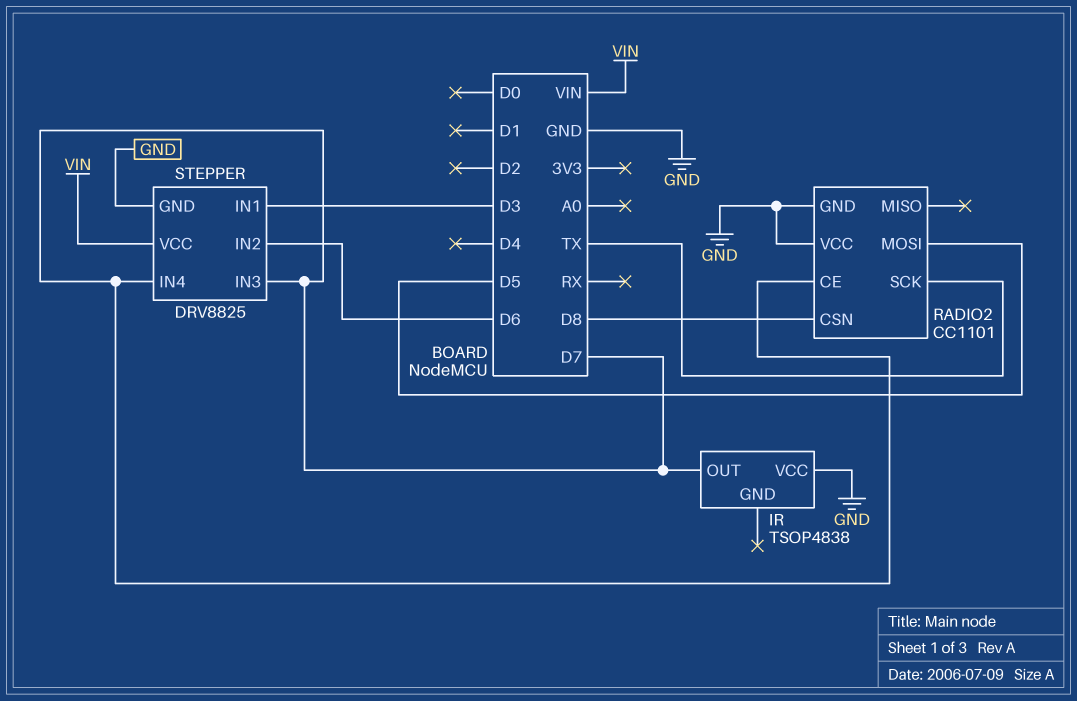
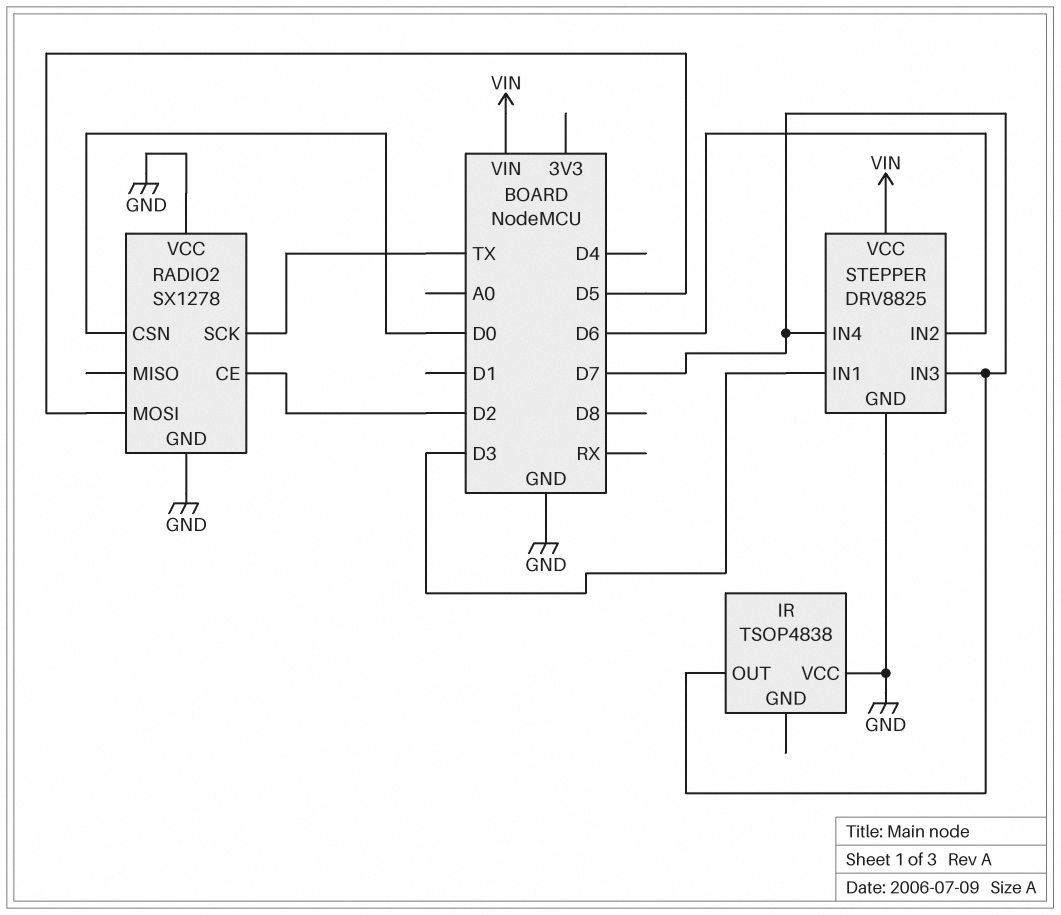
RADIO2: CC1101 -> SX1278
RADIO2 pin CE: D7 -> D2
RADIO2 pin CSN: D8 -> D0

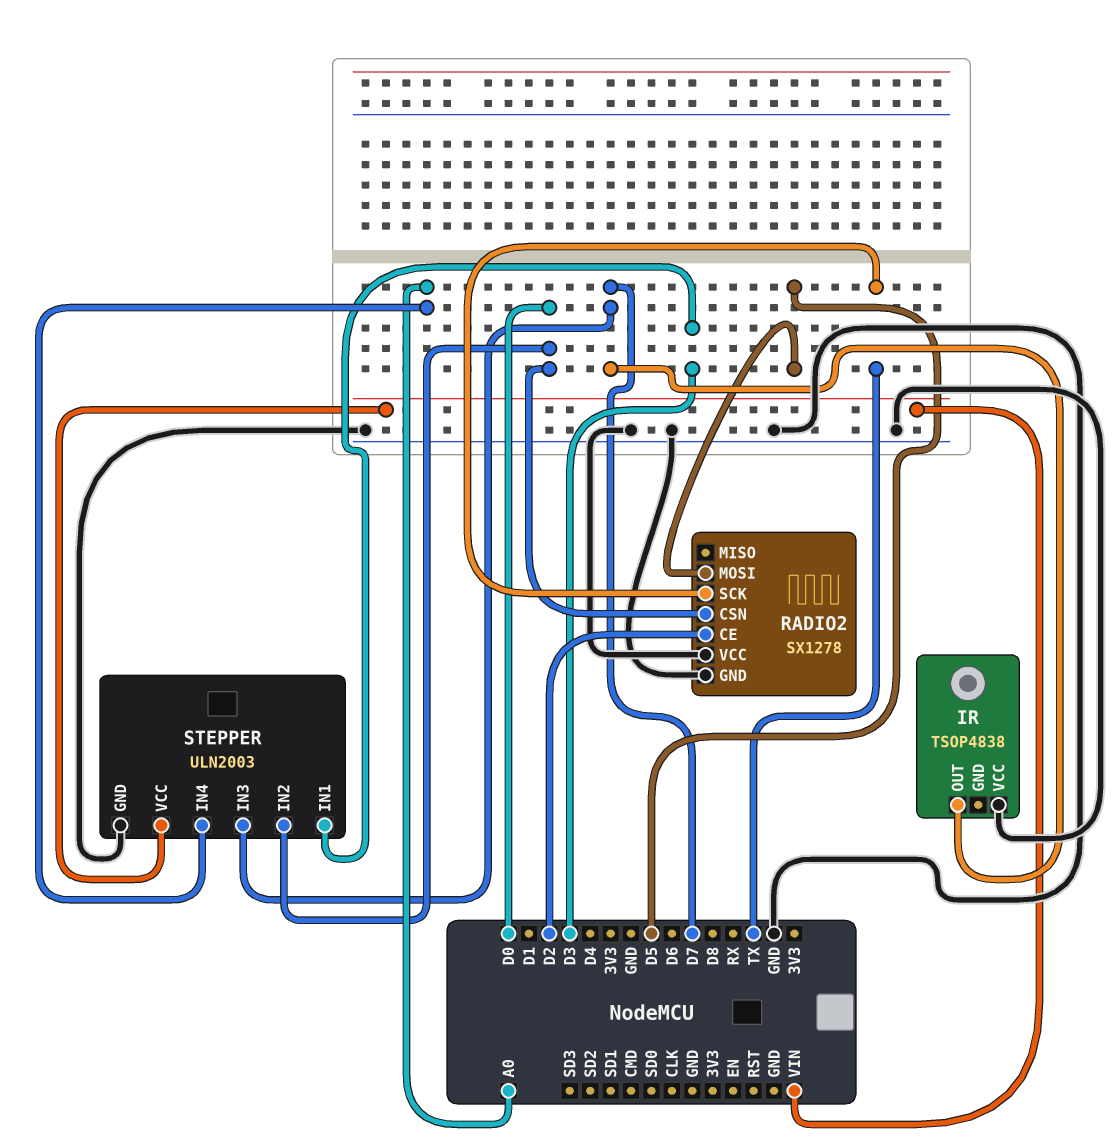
STEPPER: DRV8825 -> ULN2003
STEPPER pin IN2: D6 -> D0
STEPPER pin IN4: D7 -> A0

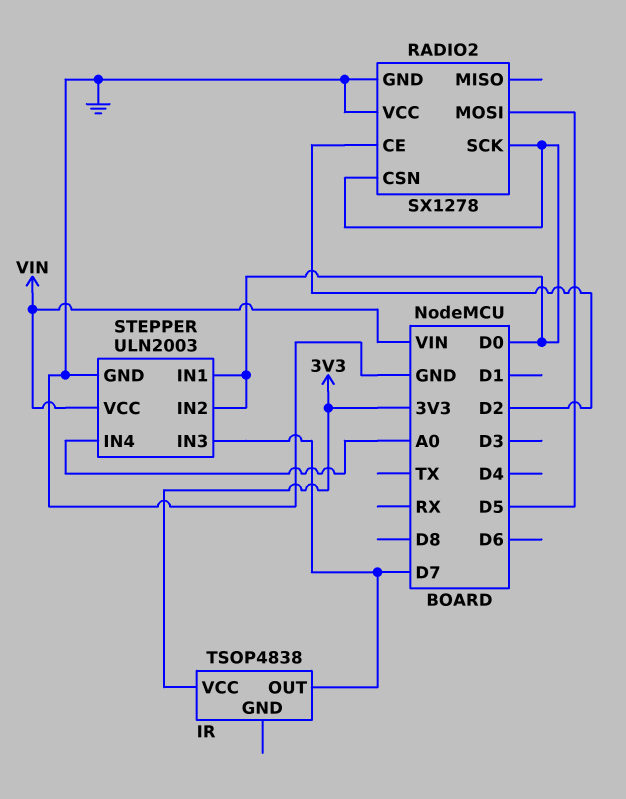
IR pin VCC: GND -> 3V3
RADIO2 pin SCK: TX -> D0
STEPPER pin IN1: D3 -> D0

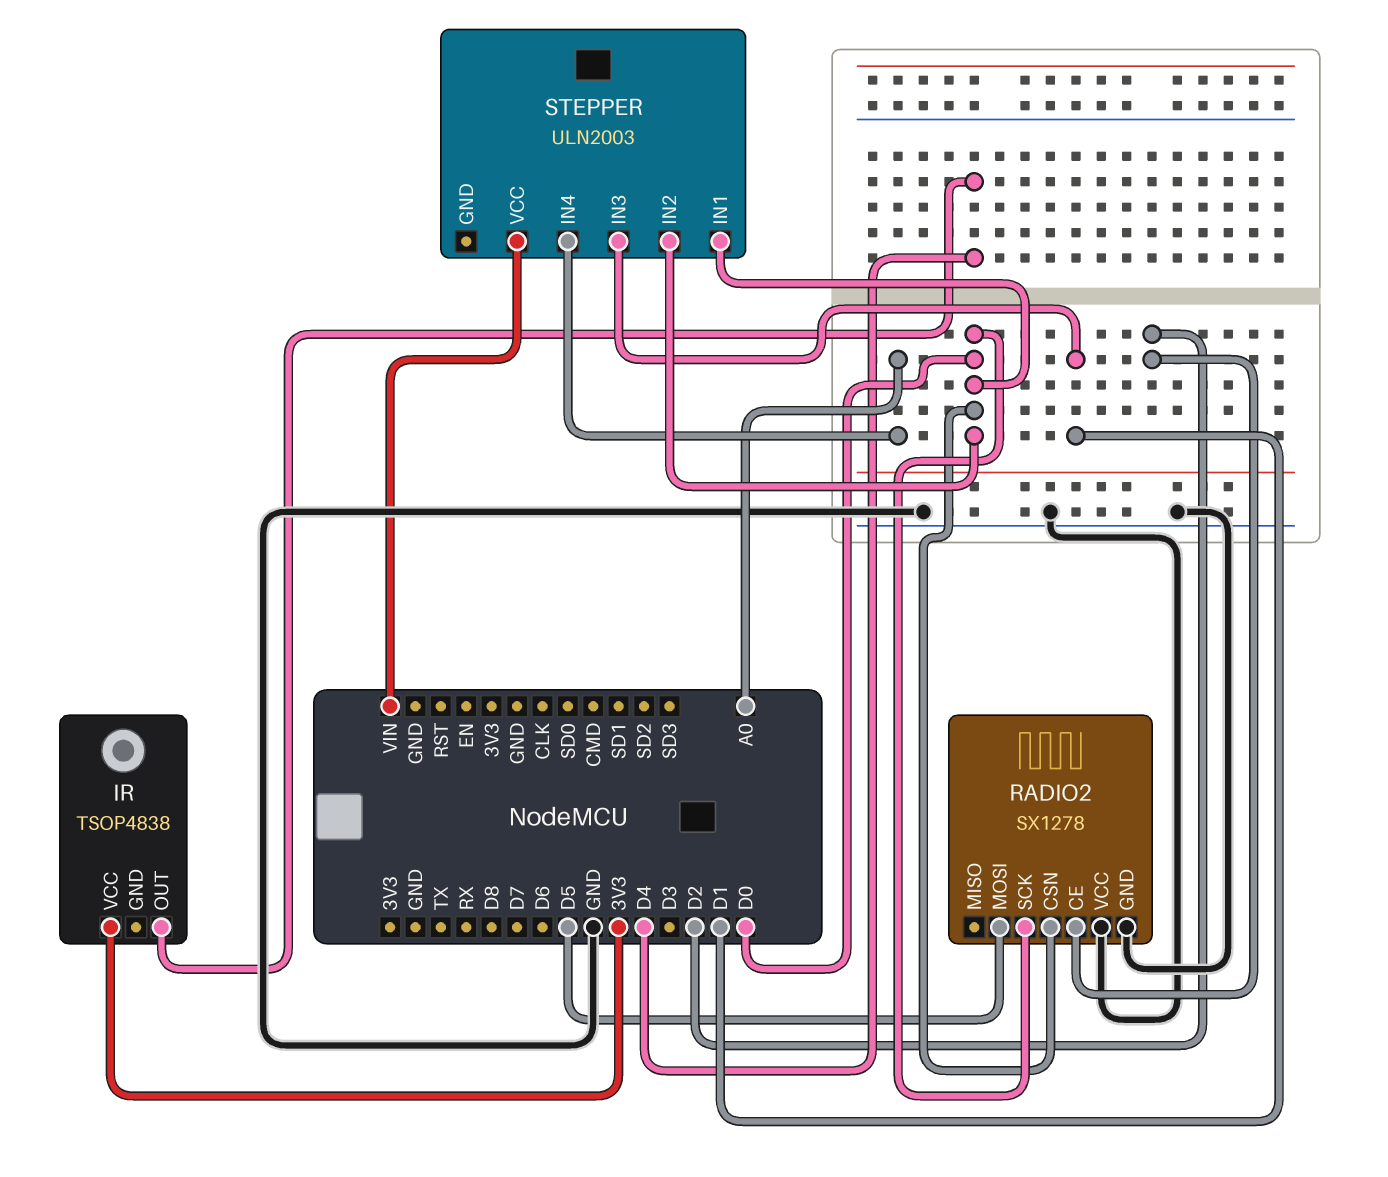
IR pin OUT: D7 -> D4
STEPPER pin GND: GND -> none
STEPPER pin IN3: D7 -> D1

